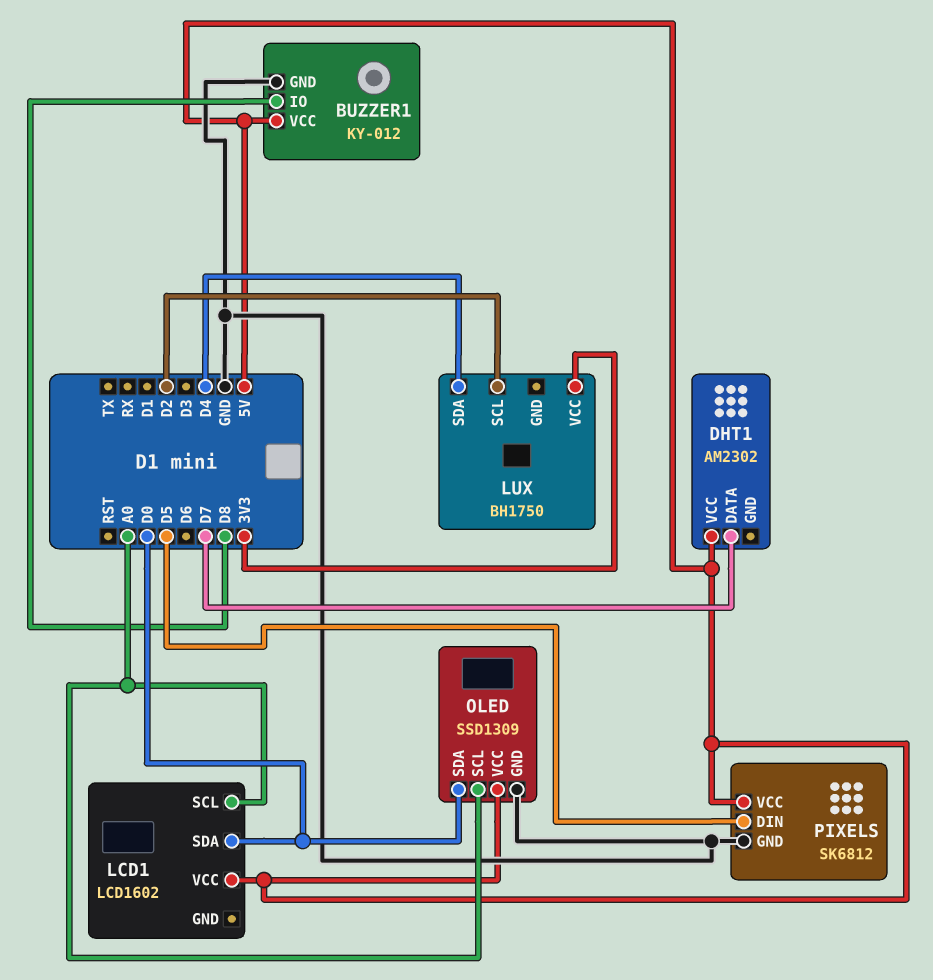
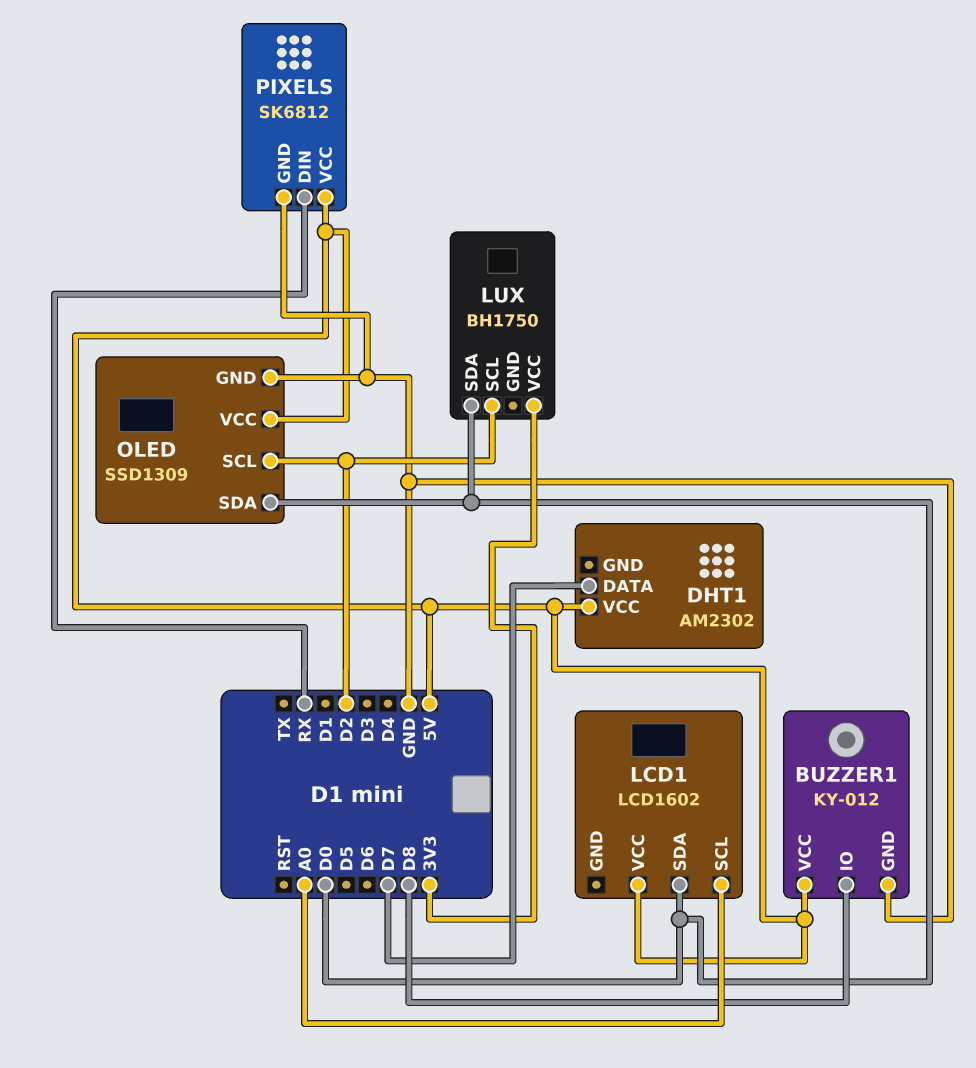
LUX pin SDA: D4 -> D0
OLED pin SCL: A0 -> D2
PIXELS pin DIN: D5 -> RX

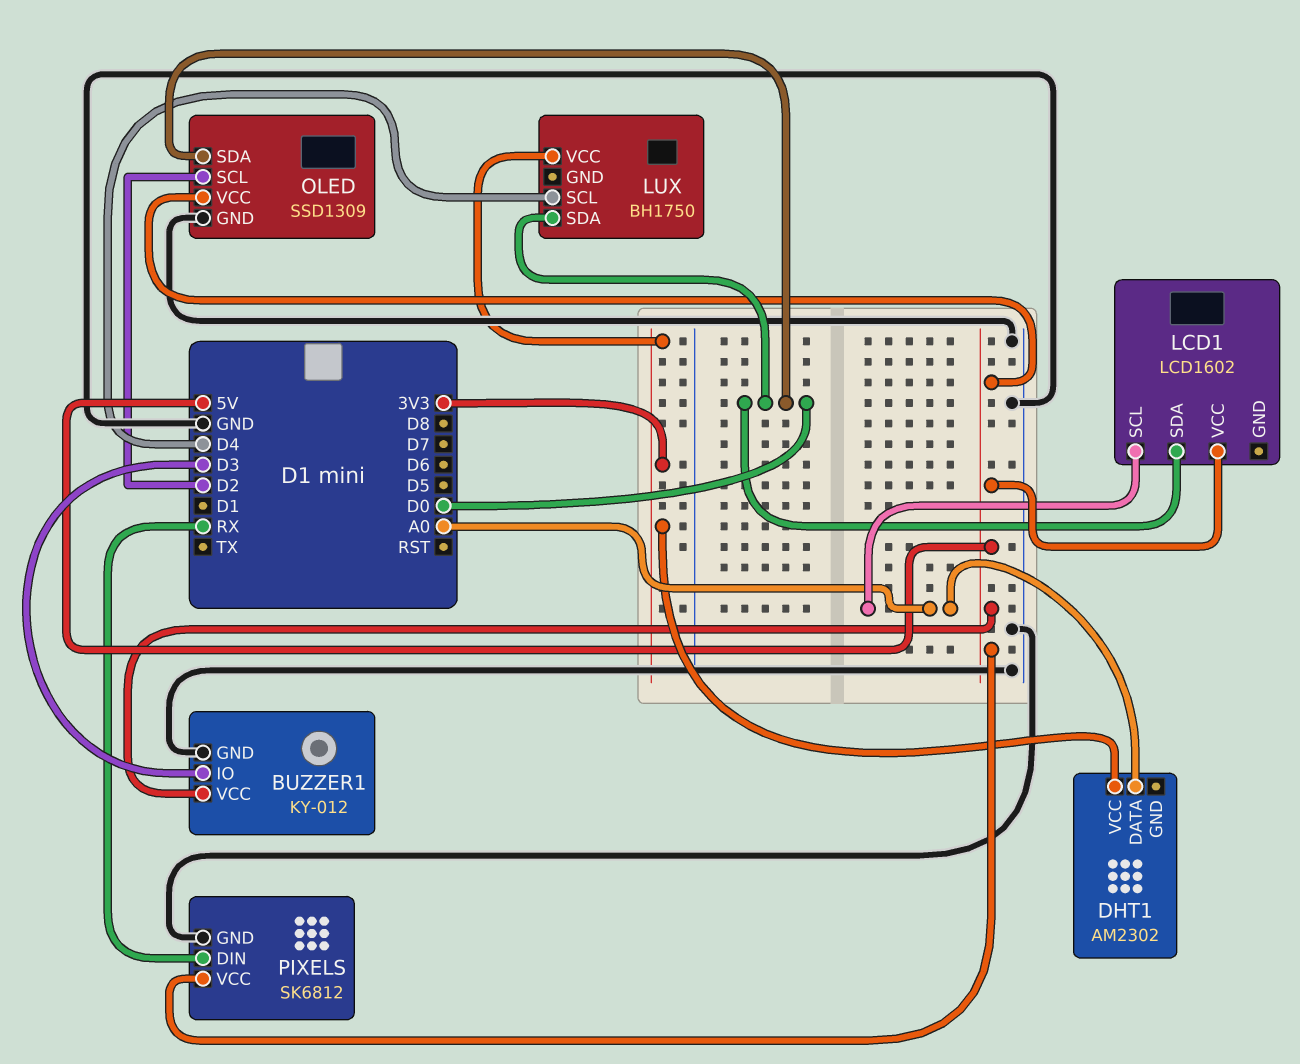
BUZZER1 pin IO: D8 -> D3
DHT1 pin DATA: D7 -> A0
DHT1 pin VCC: 5V -> 3V3
LUX pin SCL: D2 -> D4

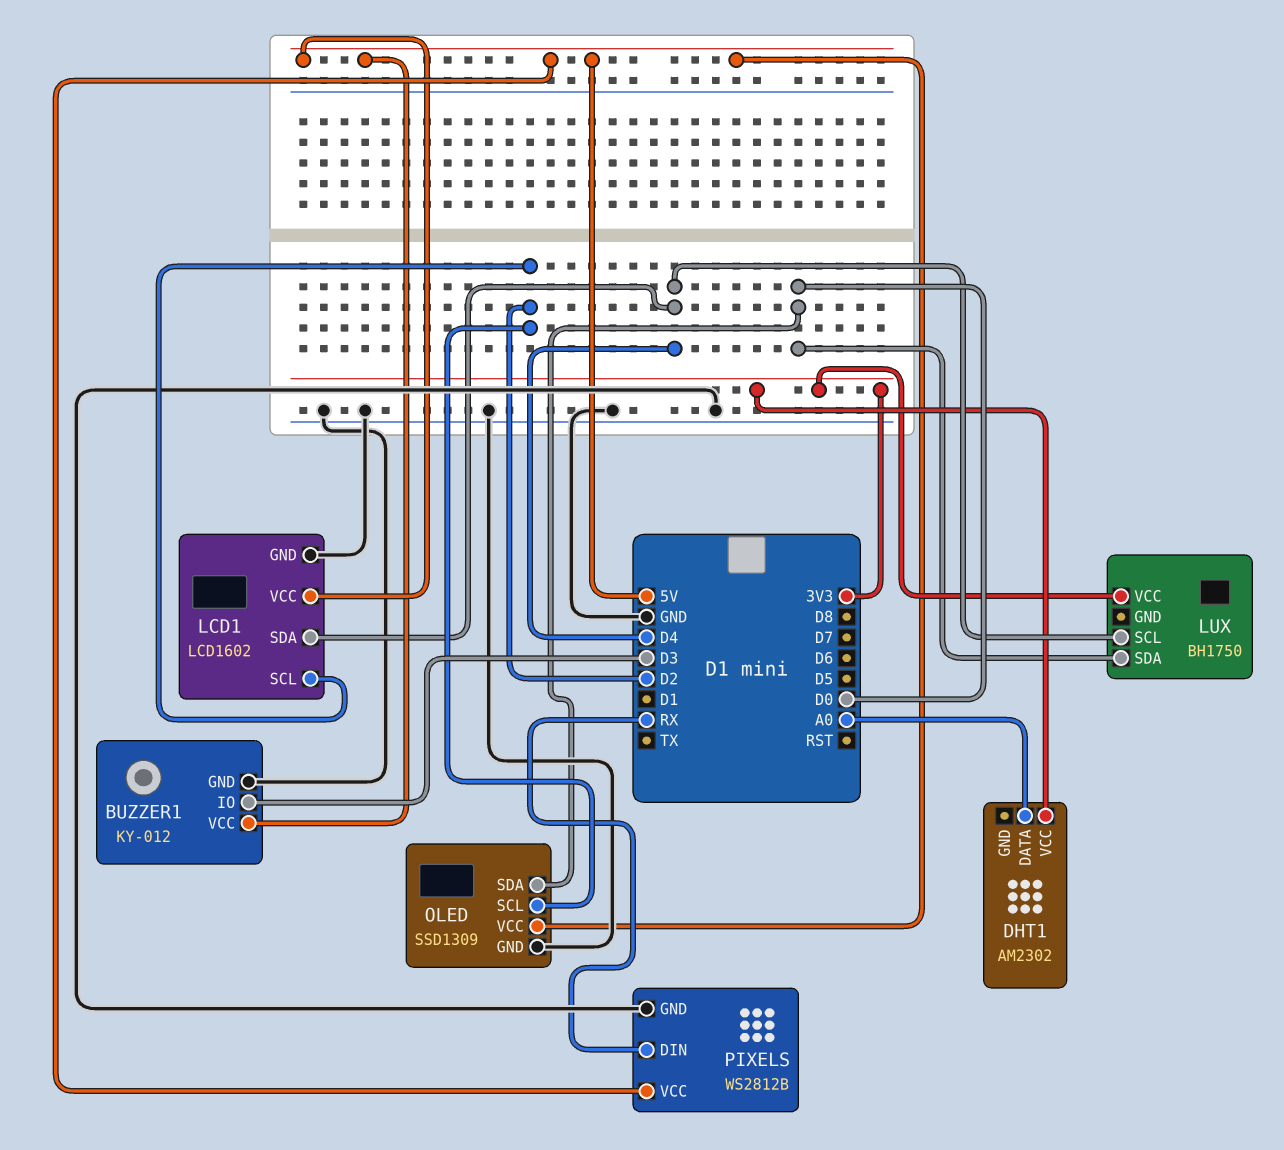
LCD1 pin GND: none -> GND
LCD1 pin SCL: A0 -> D2
LCD1 pin SDA: D0 -> D4
PIXELS: SK6812 -> WS2812B

